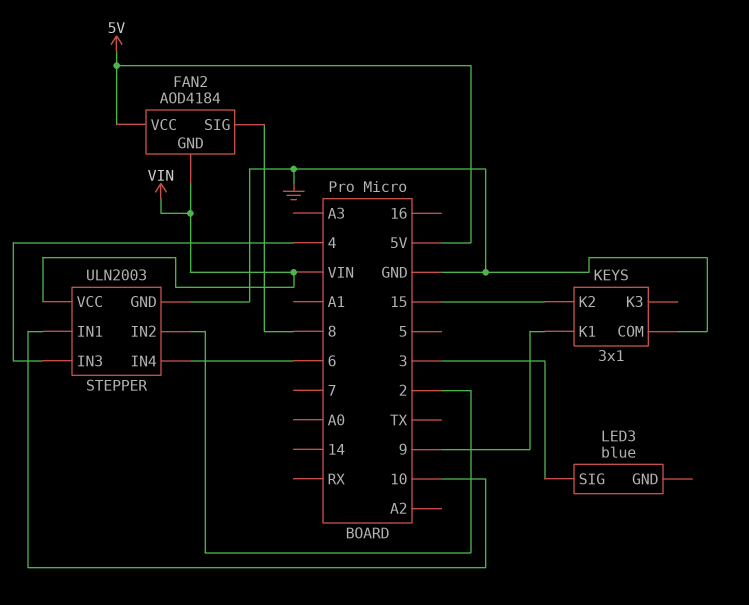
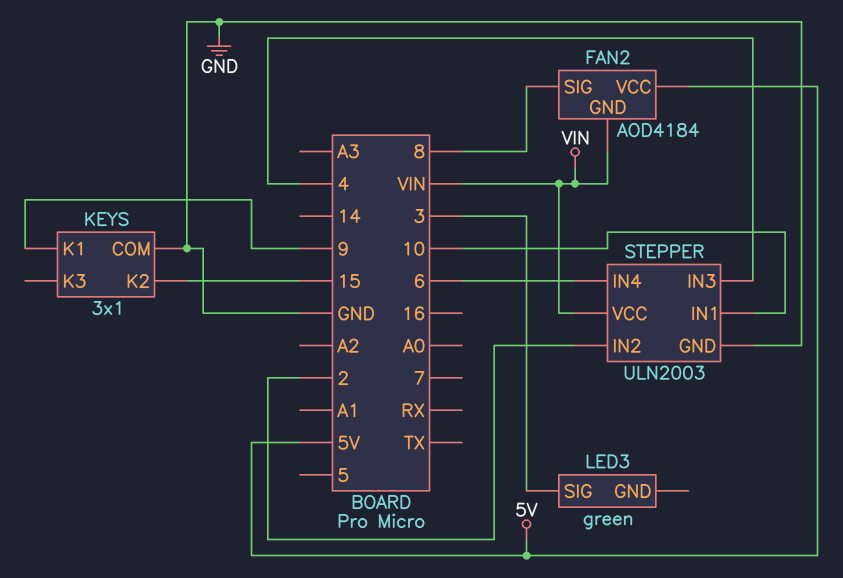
LED3: blue -> green

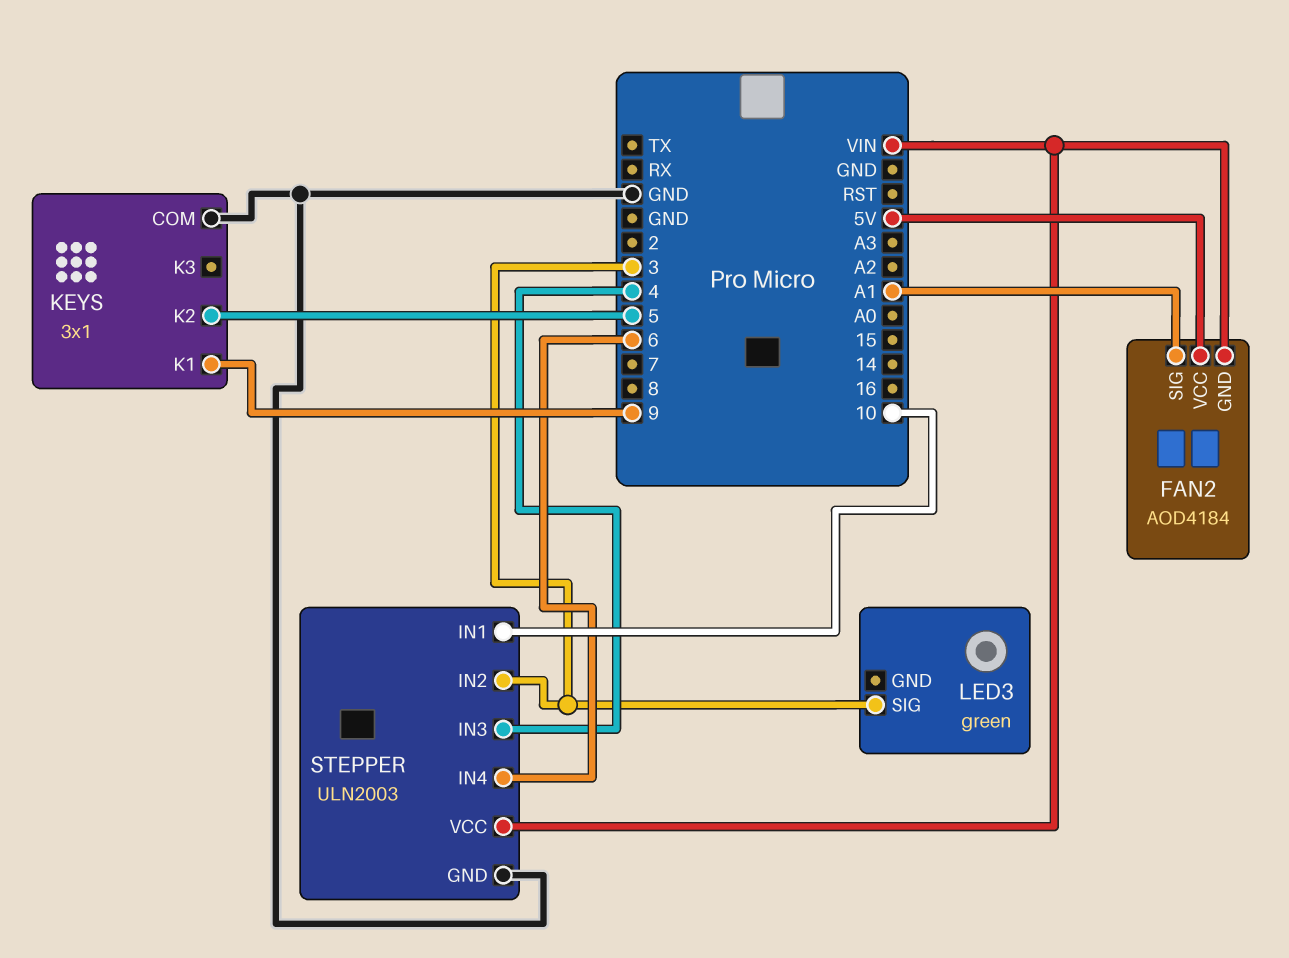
FAN2 pin SIG: 8 -> A1
KEYS pin K2: 15 -> 5
STEPPER pin IN2: 2 -> 3

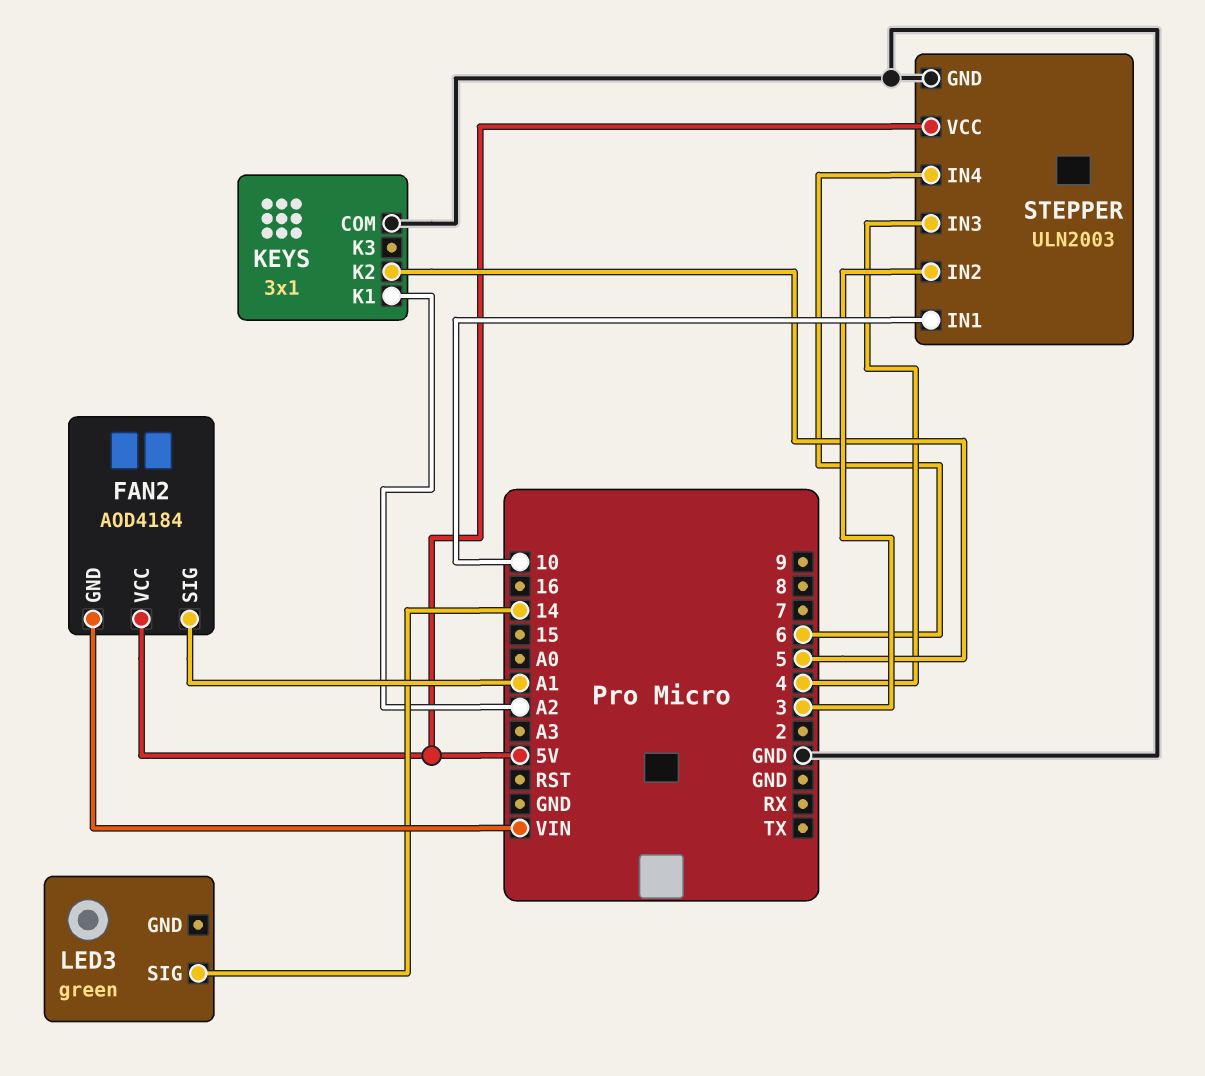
KEYS pin K1: 9 -> A2
LED3 pin SIG: 3 -> 14
STEPPER pin VCC: VIN -> 5V

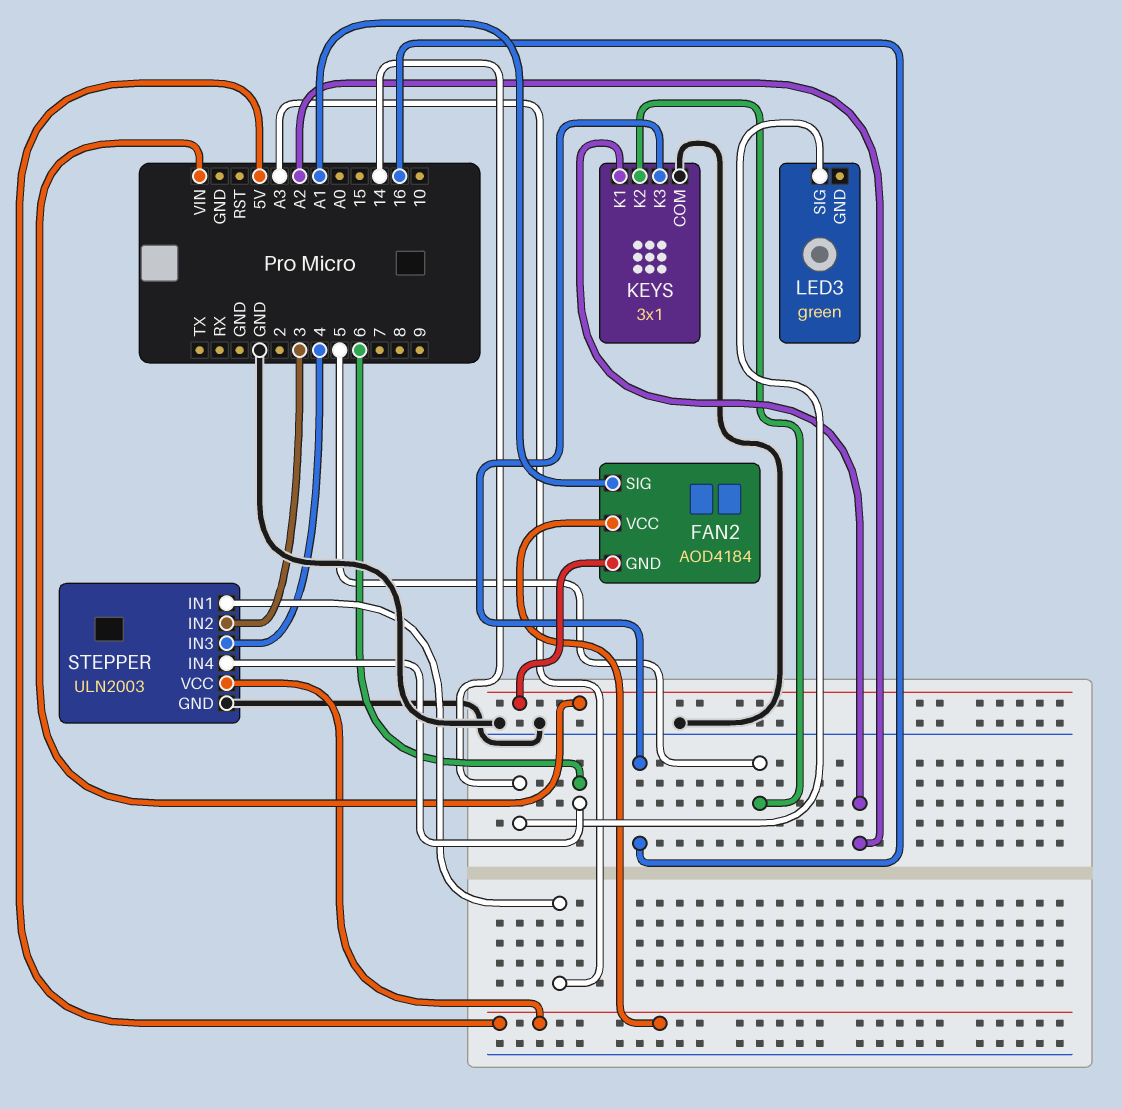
KEYS pin K3: none -> 16
STEPPER pin IN1: 10 -> A3

